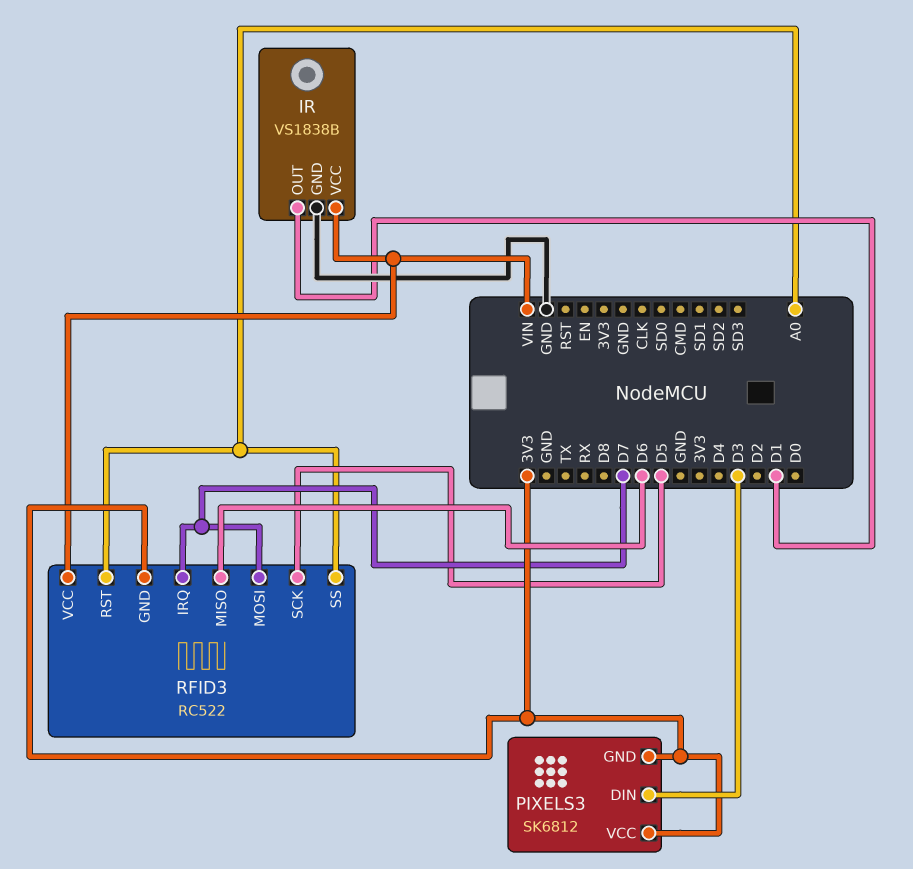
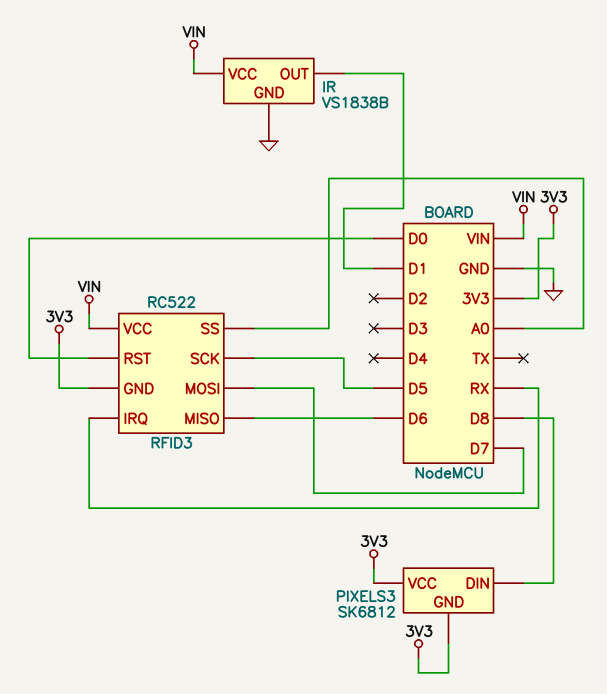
PIXELS3 pin DIN: D3 -> D8
RFID3 pin IRQ: D7 -> RX
RFID3 pin RST: A0 -> D0

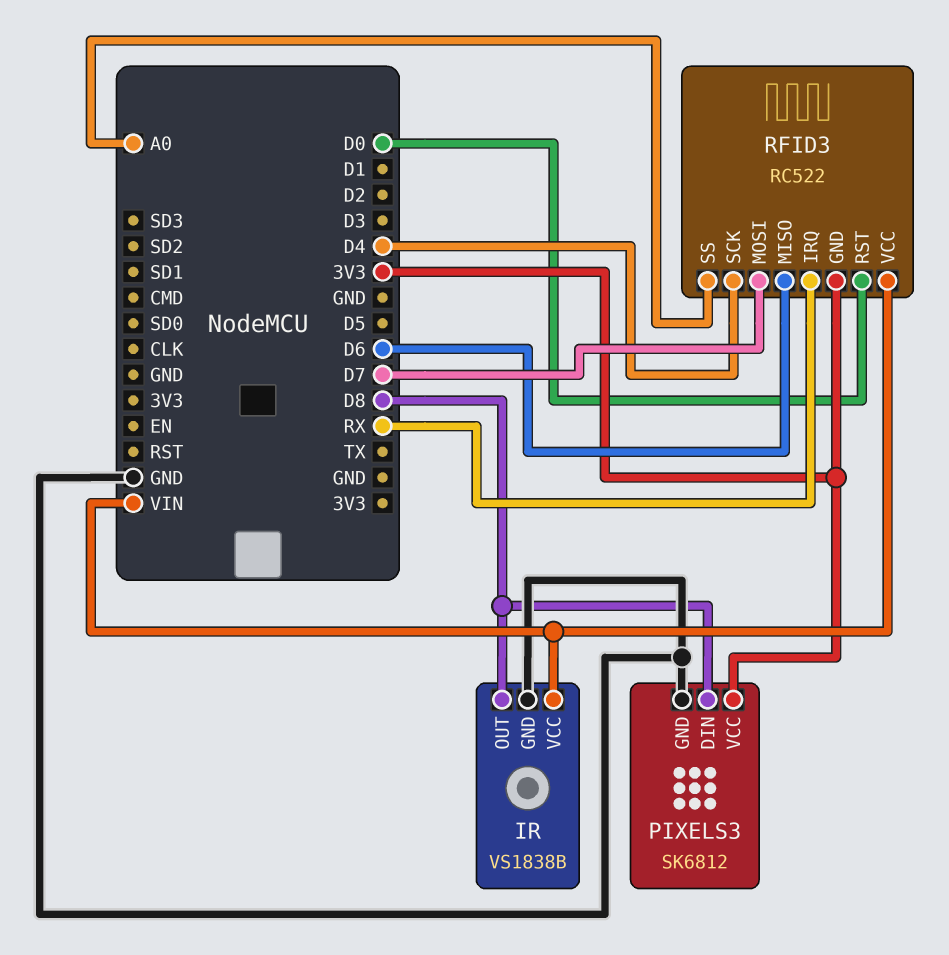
IR pin OUT: D1 -> D8
PIXELS3 pin GND: 3V3 -> GND
RFID3 pin SCK: D5 -> D4

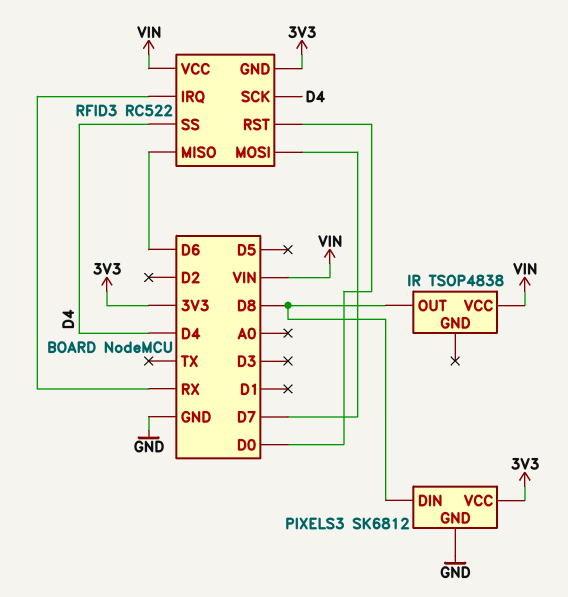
IR: VS1838B -> TSOP4838
IR pin GND: GND -> none
RFID3 pin SS: A0 -> D4

